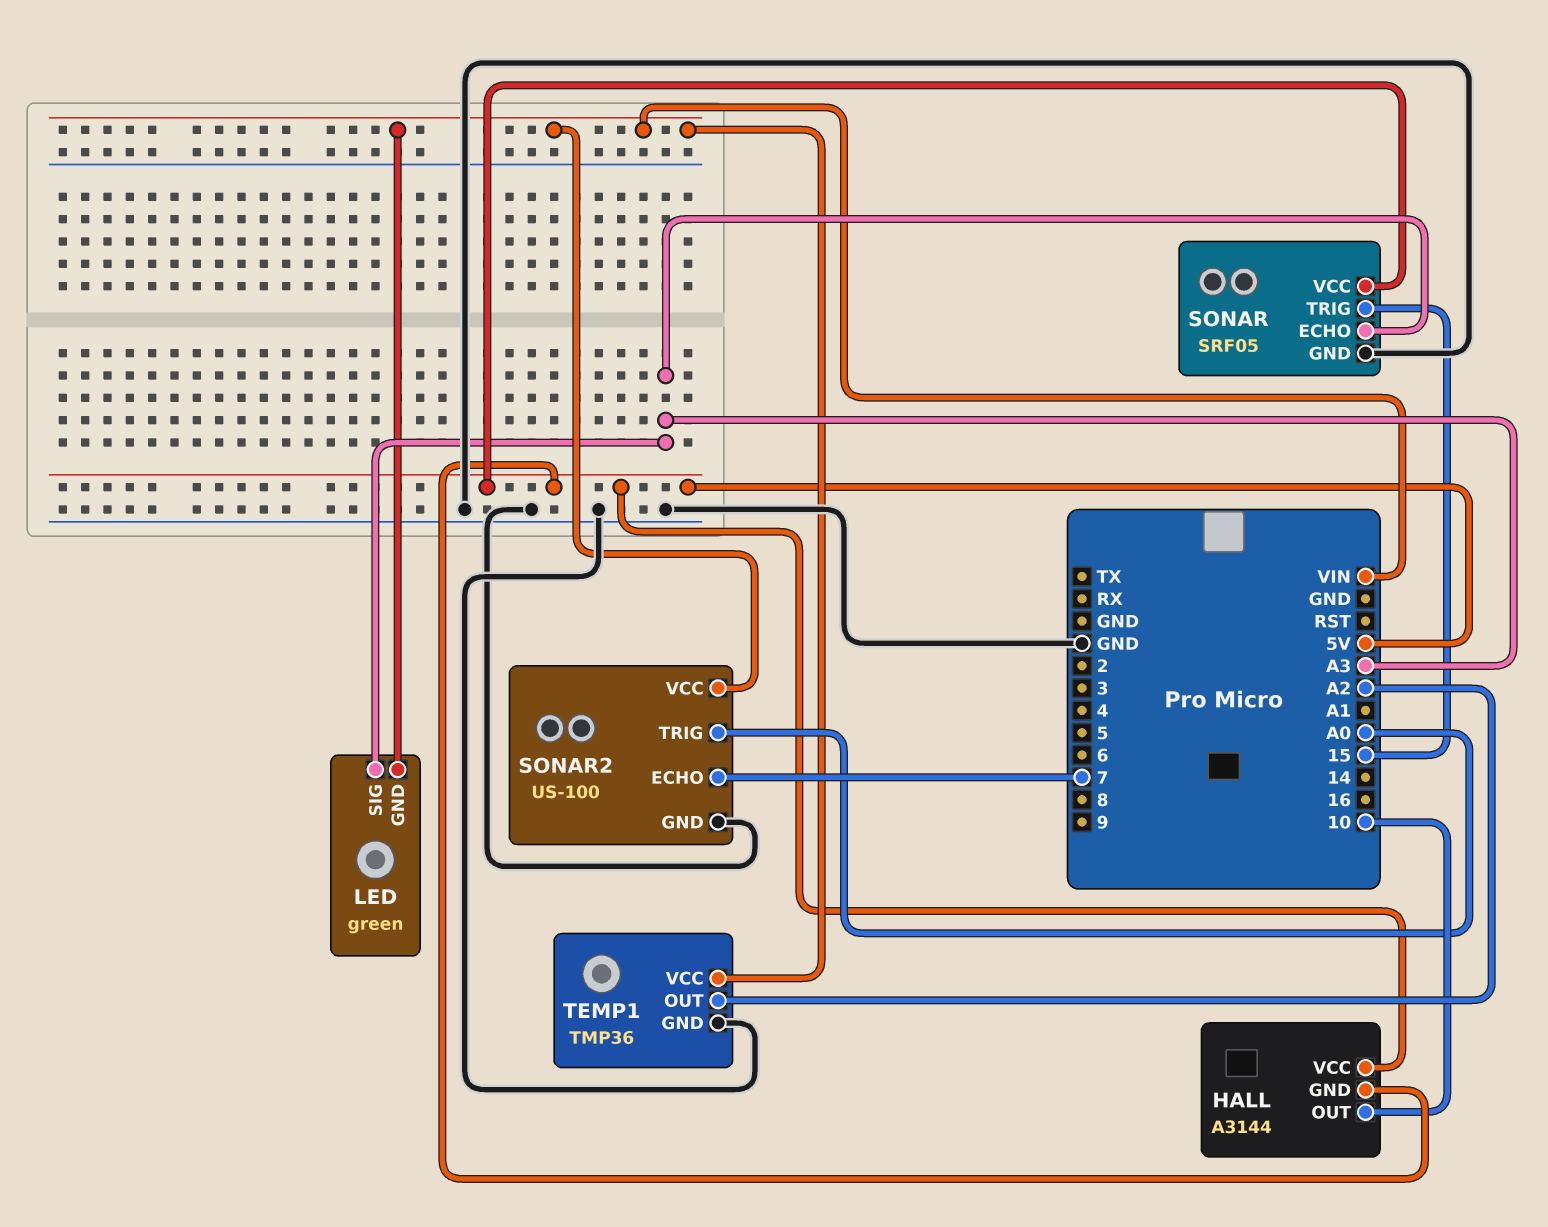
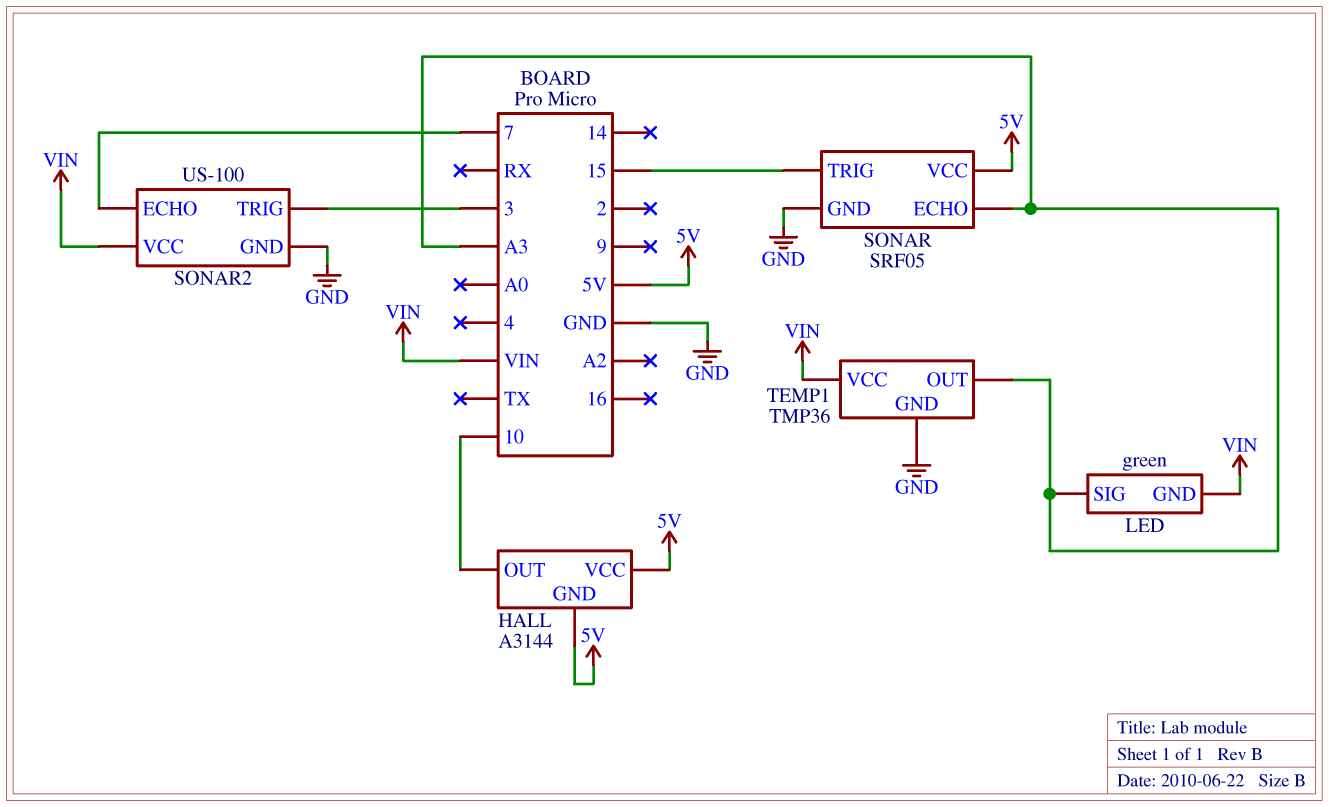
SONAR2 pin TRIG: A0 -> 3
TEMP1 pin OUT: A2 -> A3

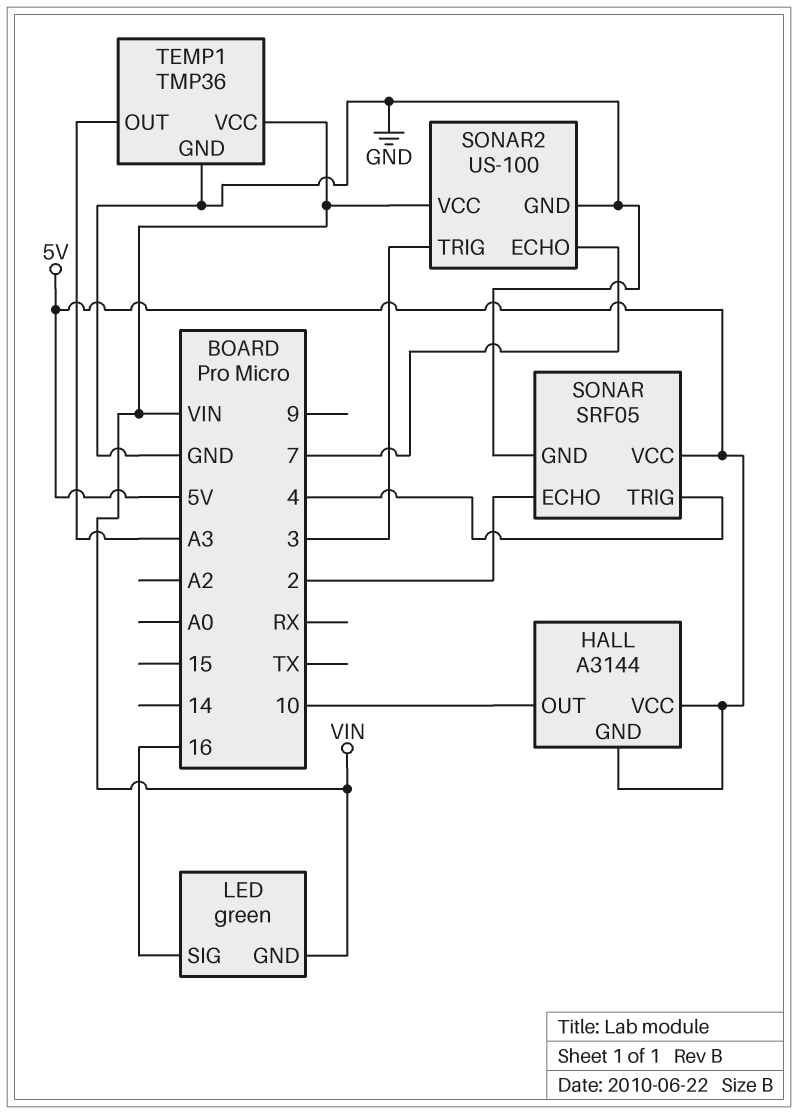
LED pin SIG: A3 -> 16
SONAR pin ECHO: A3 -> 2
SONAR pin TRIG: 15 -> 4

